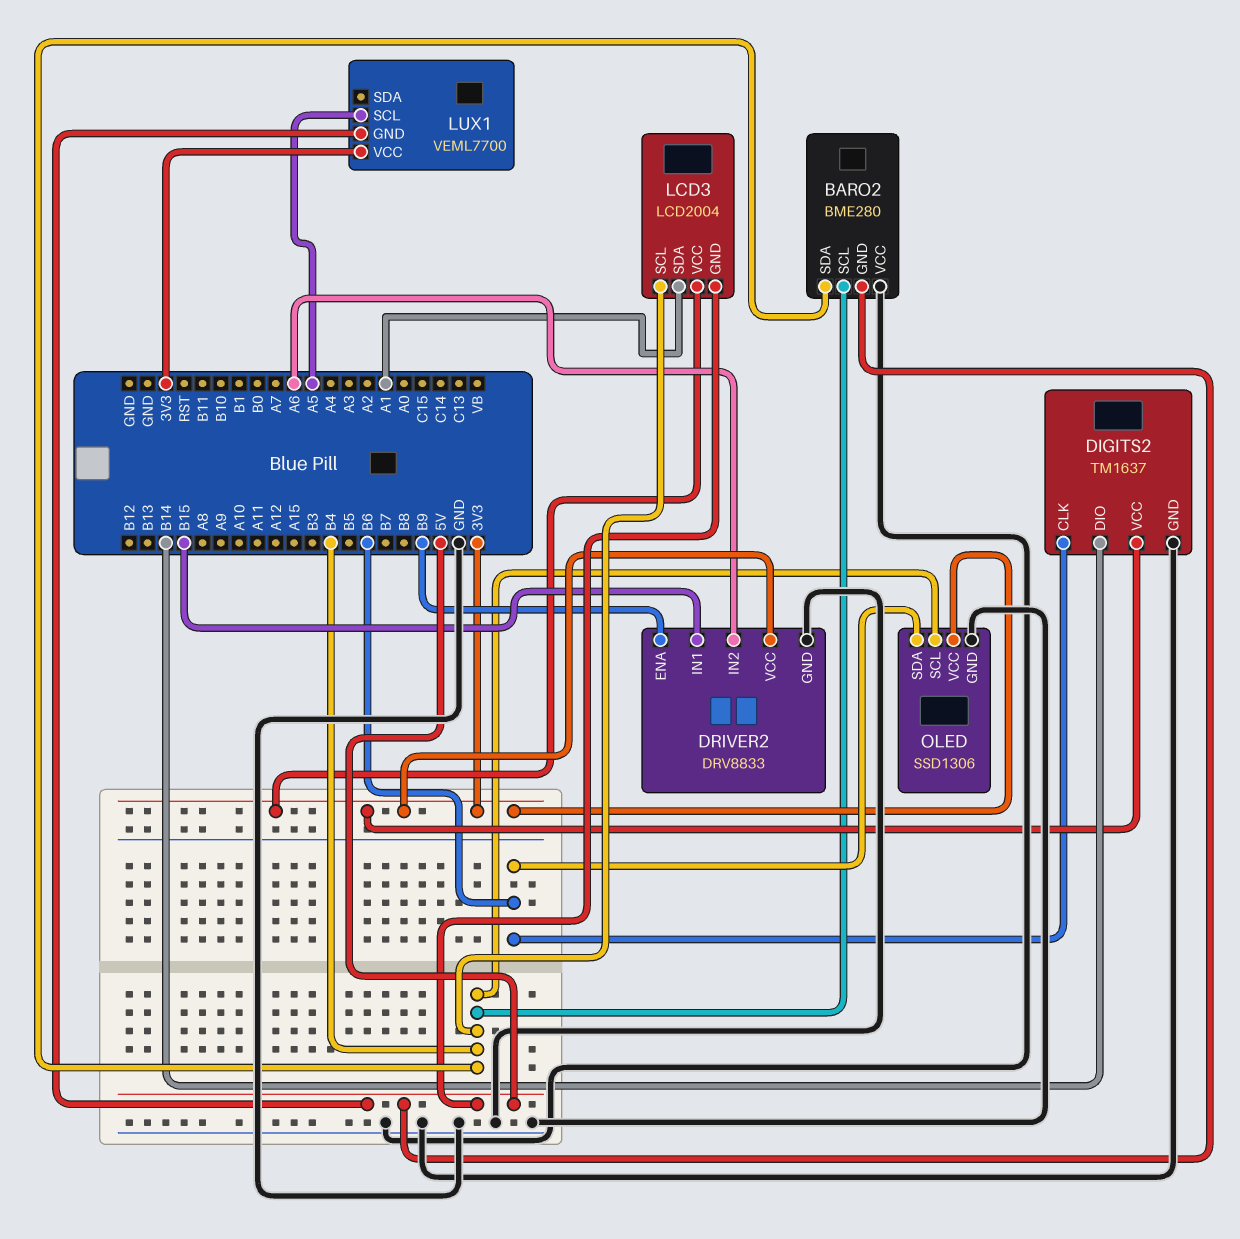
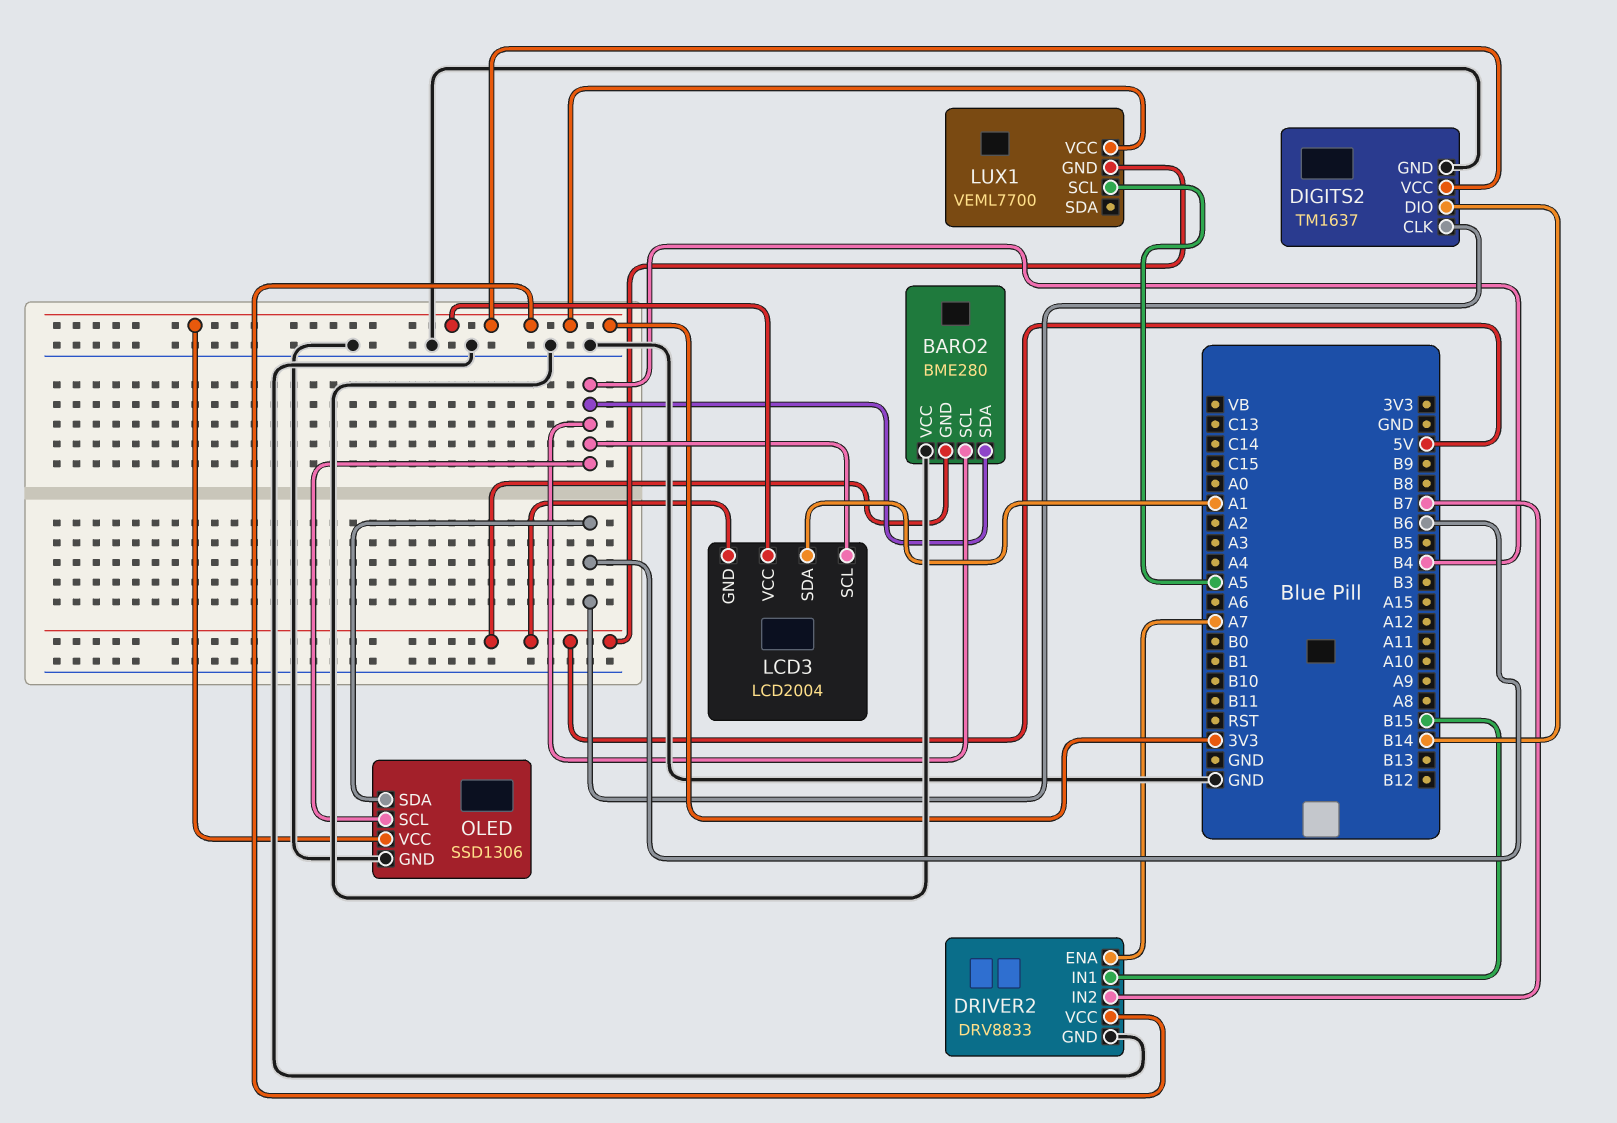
DRIVER2 pin ENA: B9 -> A7
DRIVER2 pin IN2: A6 -> B7

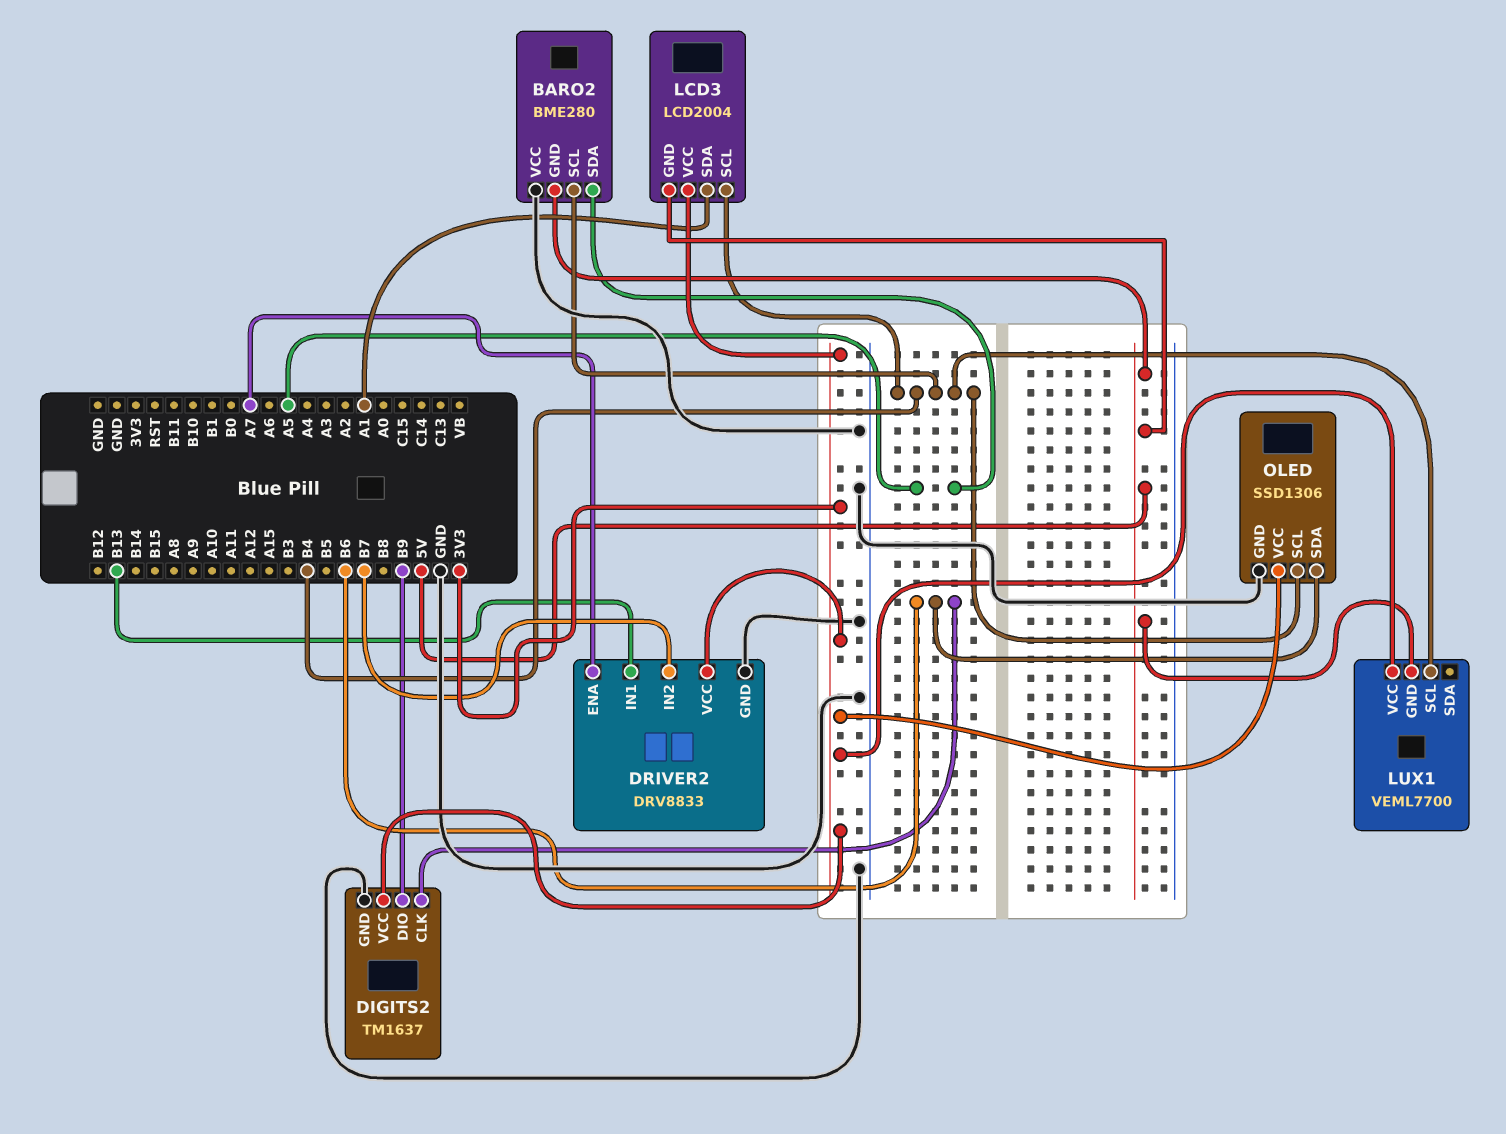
BARO2 pin SDA: B4 -> A5
DIGITS2 pin DIO: B14 -> B9
DRIVER2 pin IN1: B15 -> B13
LUX1 pin SCL: A5 -> B4

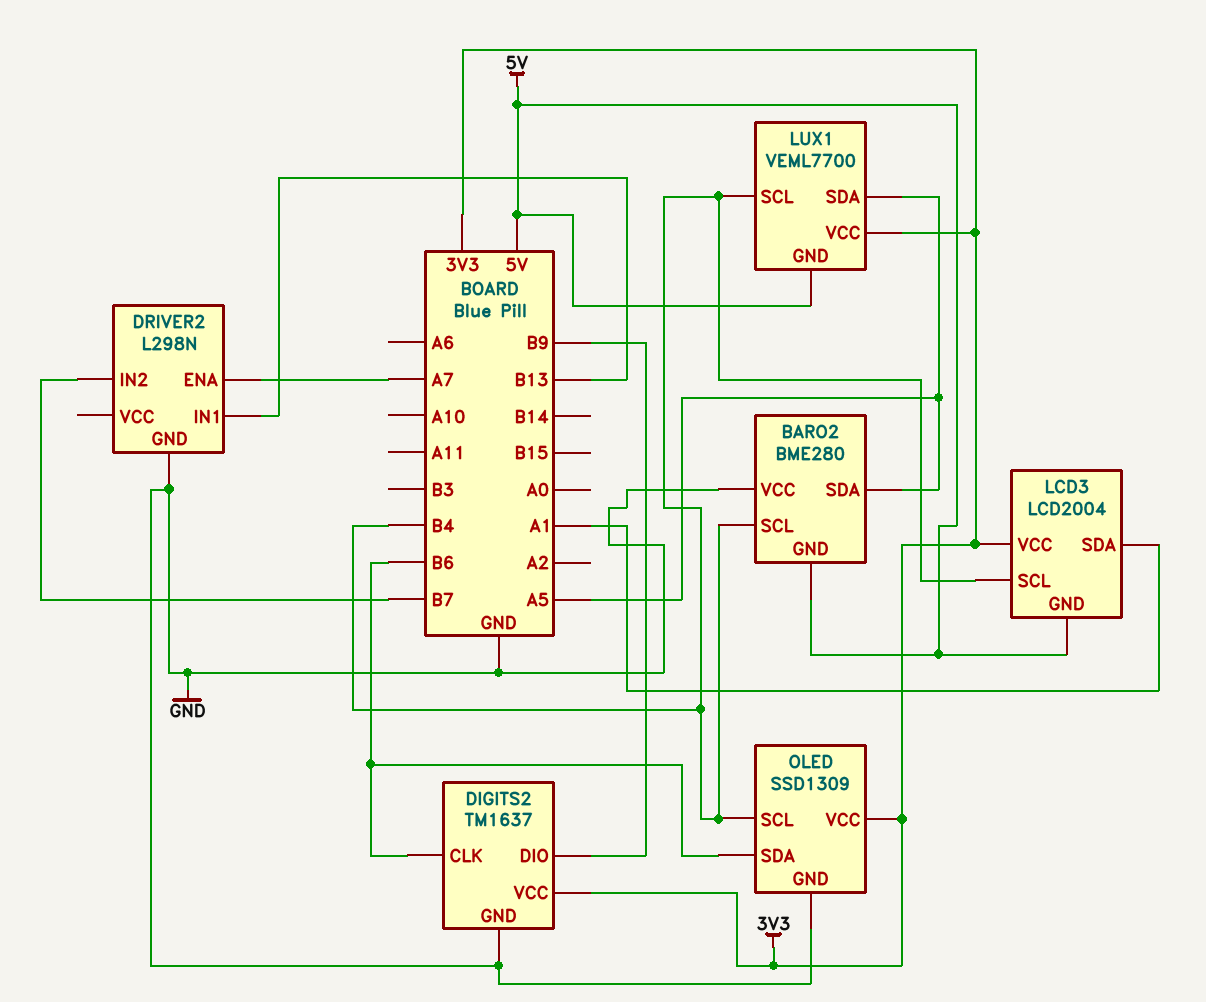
DRIVER2: DRV8833 -> L298N
DRIVER2 pin VCC: 3V3 -> none
LUX1 pin SDA: none -> A5
OLED: SSD1306 -> SSD1309

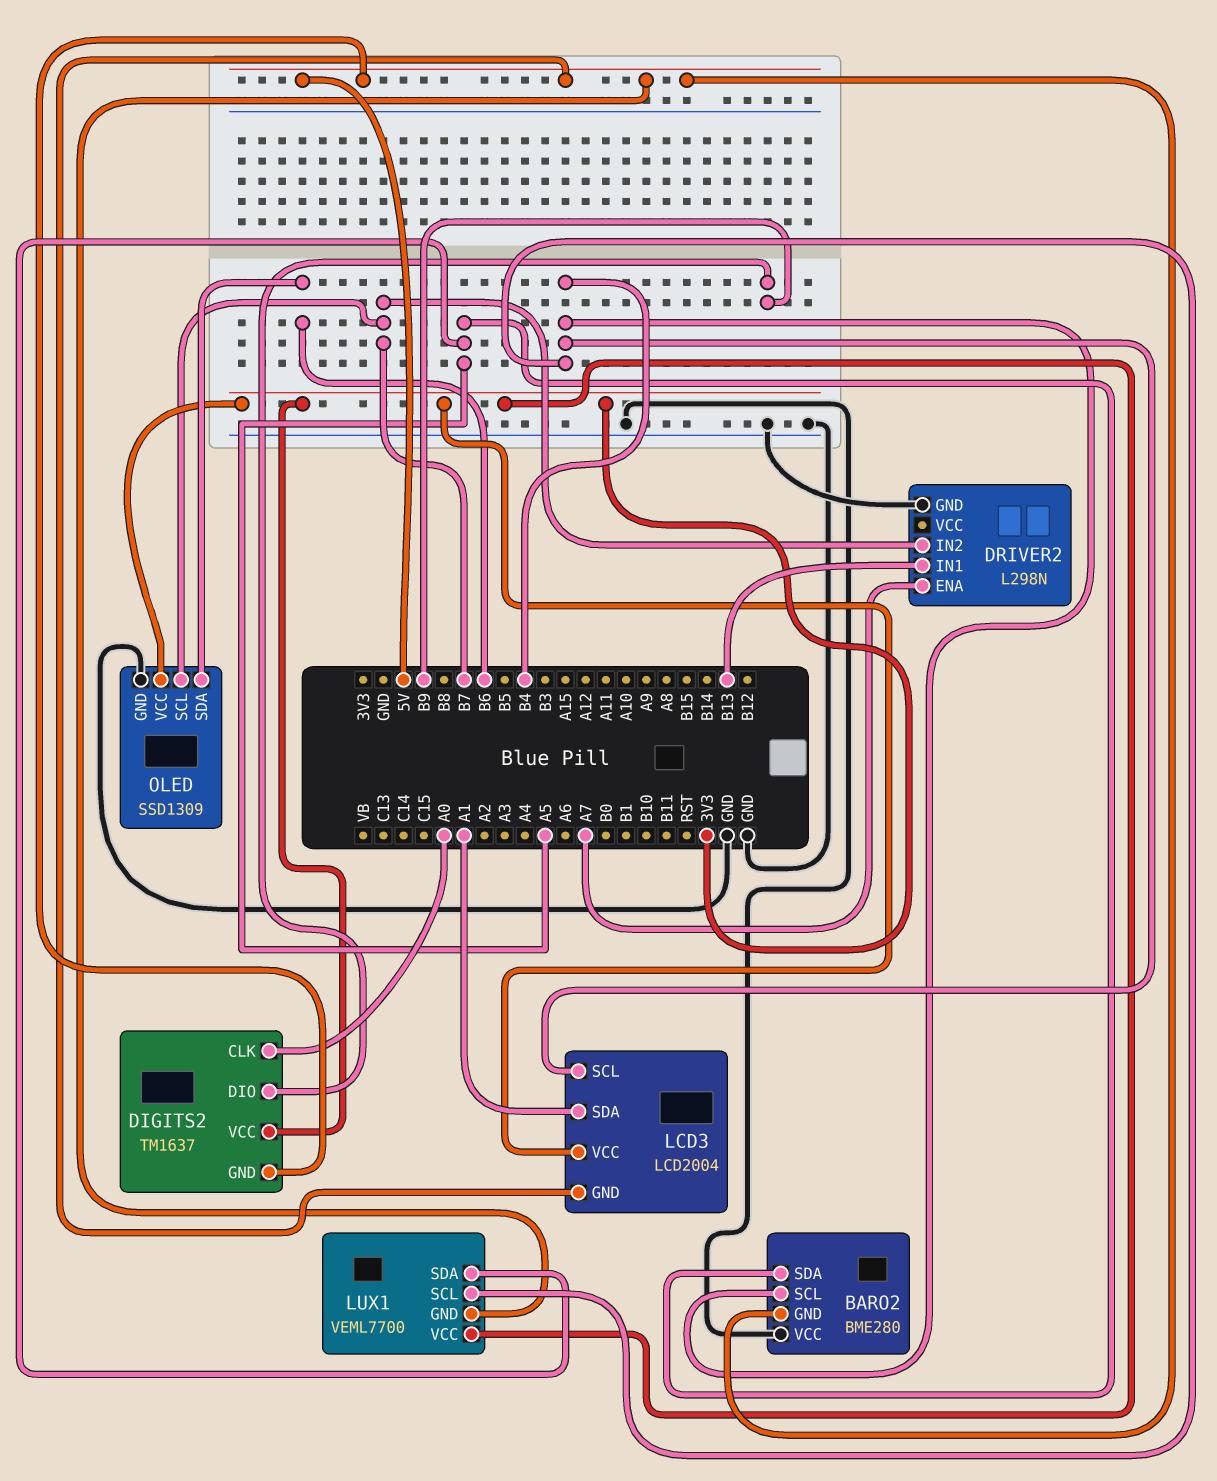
DIGITS2 pin CLK: B6 -> A0
DIGITS2 pin GND: GND -> 5V
OLED pin SCL: B4 -> B7

